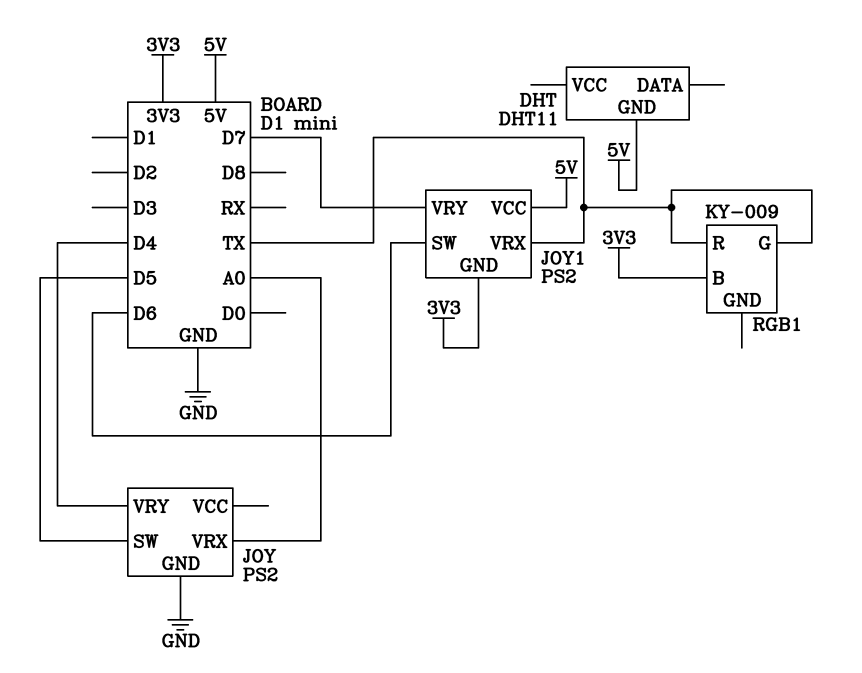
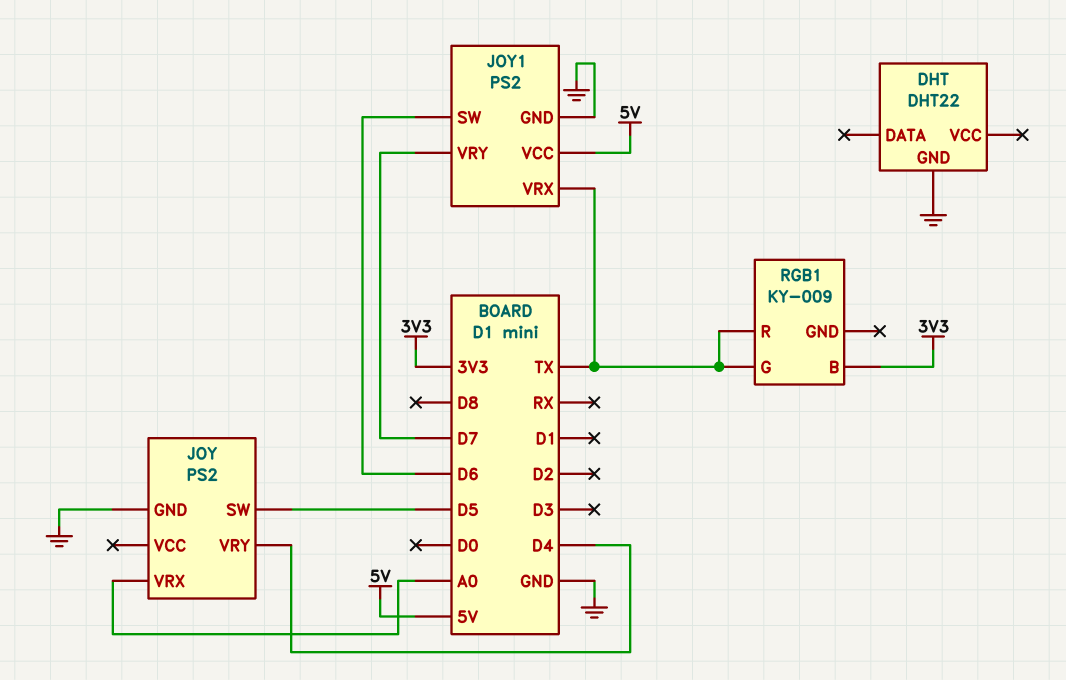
DHT: DHT11 -> DHT22
DHT pin GND: 5V -> GND
JOY1 pin GND: 3V3 -> GND

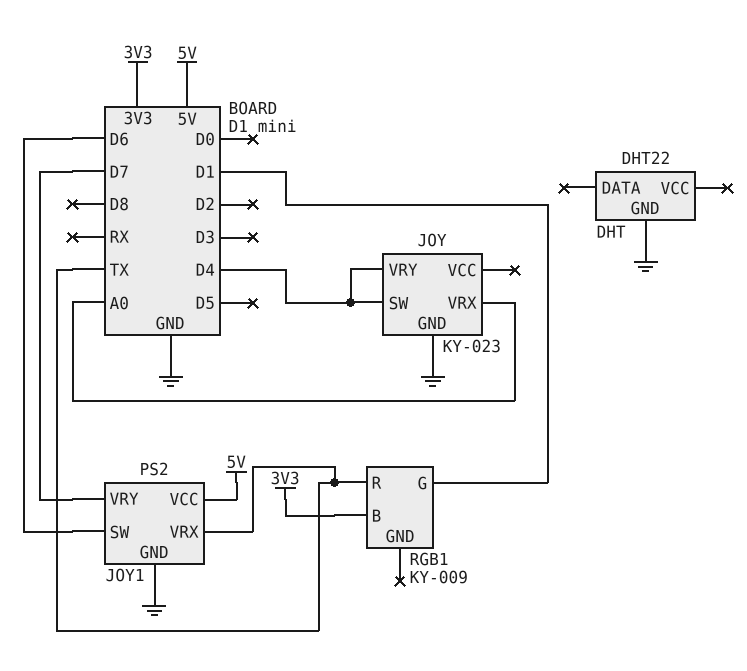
JOY: PS2 -> KY-023
JOY pin SW: D5 -> D4
RGB1 pin G: TX -> D1

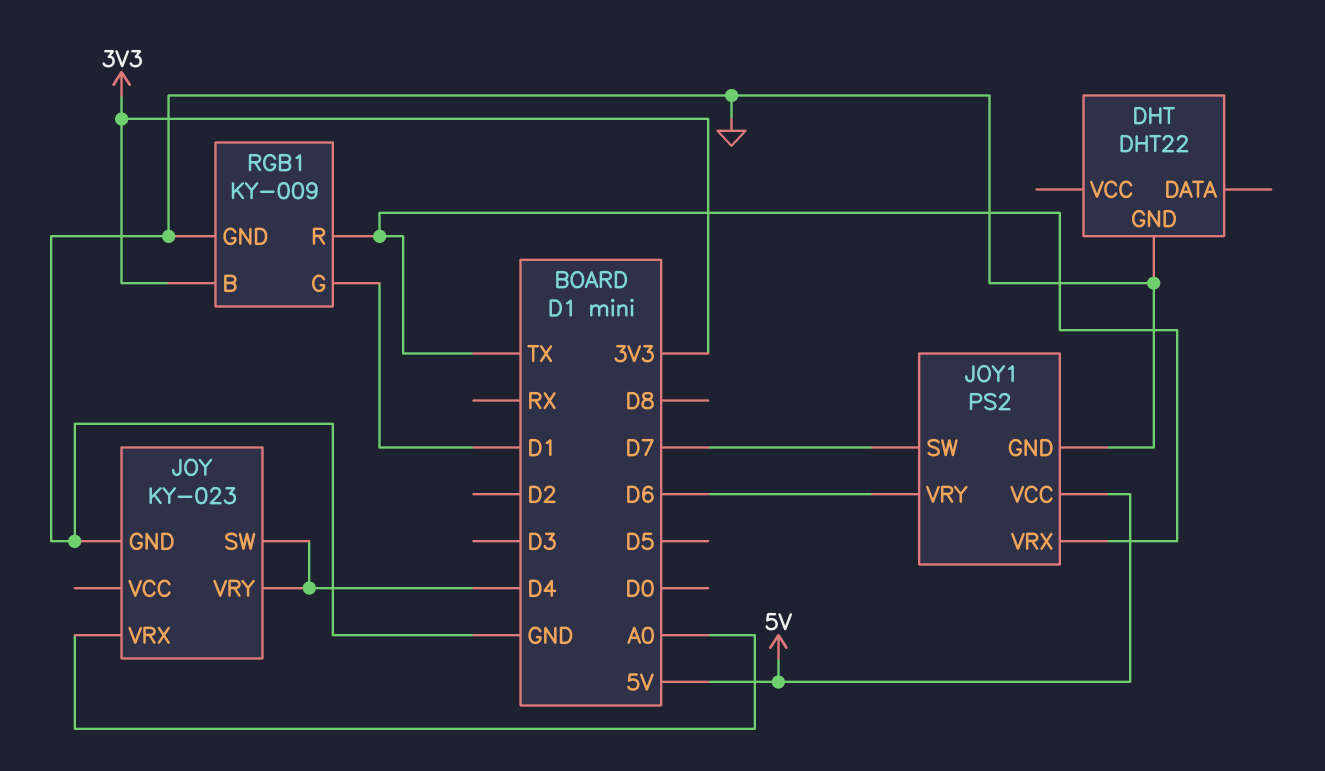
JOY1 pin SW: D6 -> D7
JOY1 pin VRY: D7 -> D6
RGB1 pin GND: none -> GND

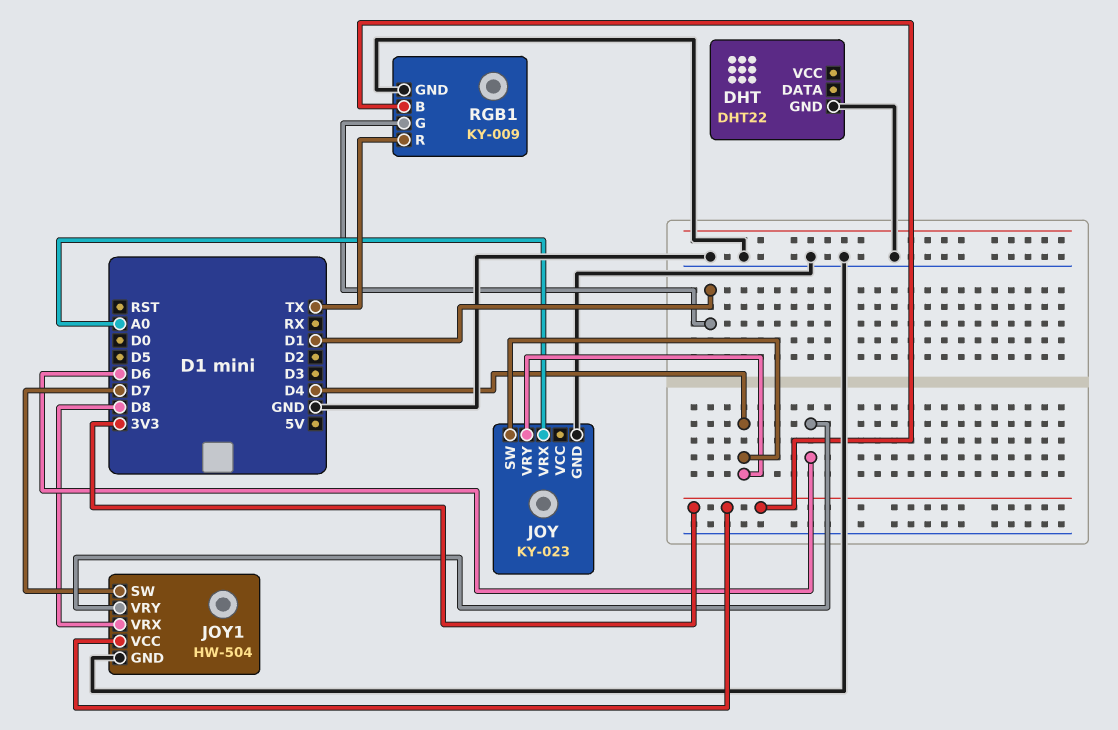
JOY1: PS2 -> HW-504
JOY1 pin VCC: 5V -> 3V3
JOY1 pin VRX: TX -> D8

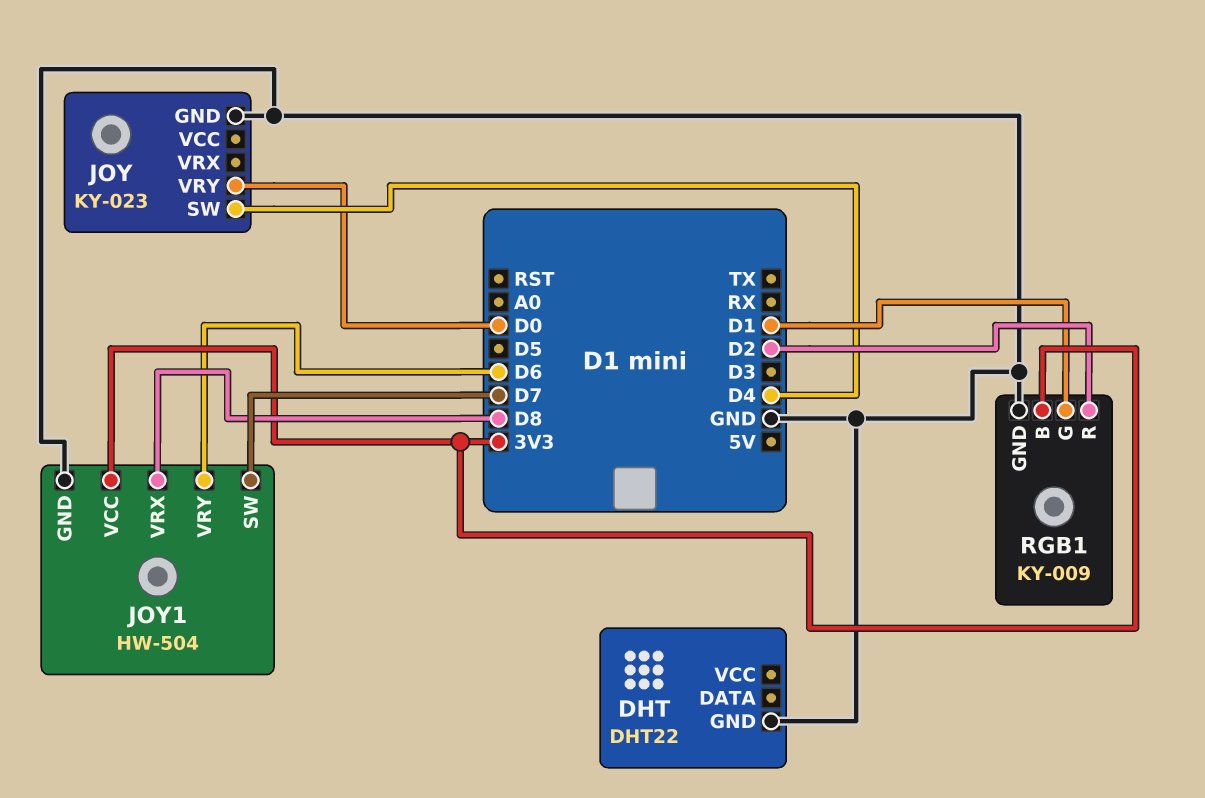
JOY pin VRX: A0 -> none
JOY pin VRY: D4 -> D0
RGB1 pin R: TX -> D2

